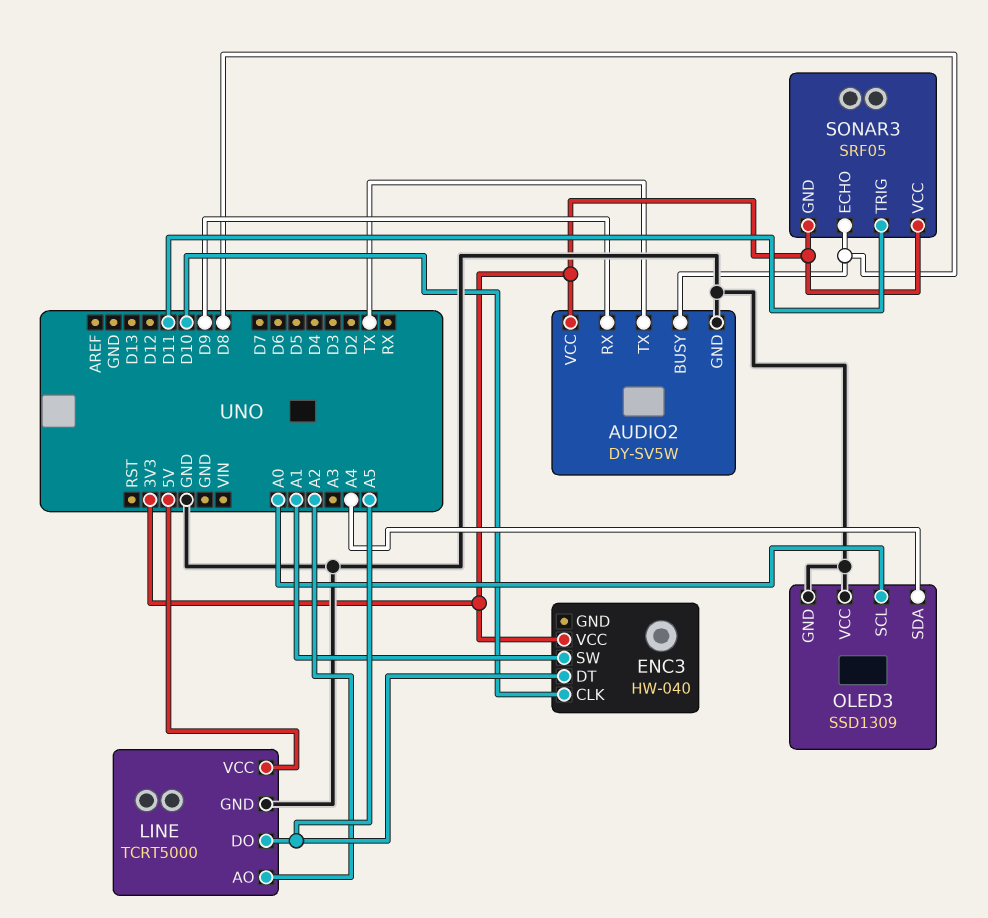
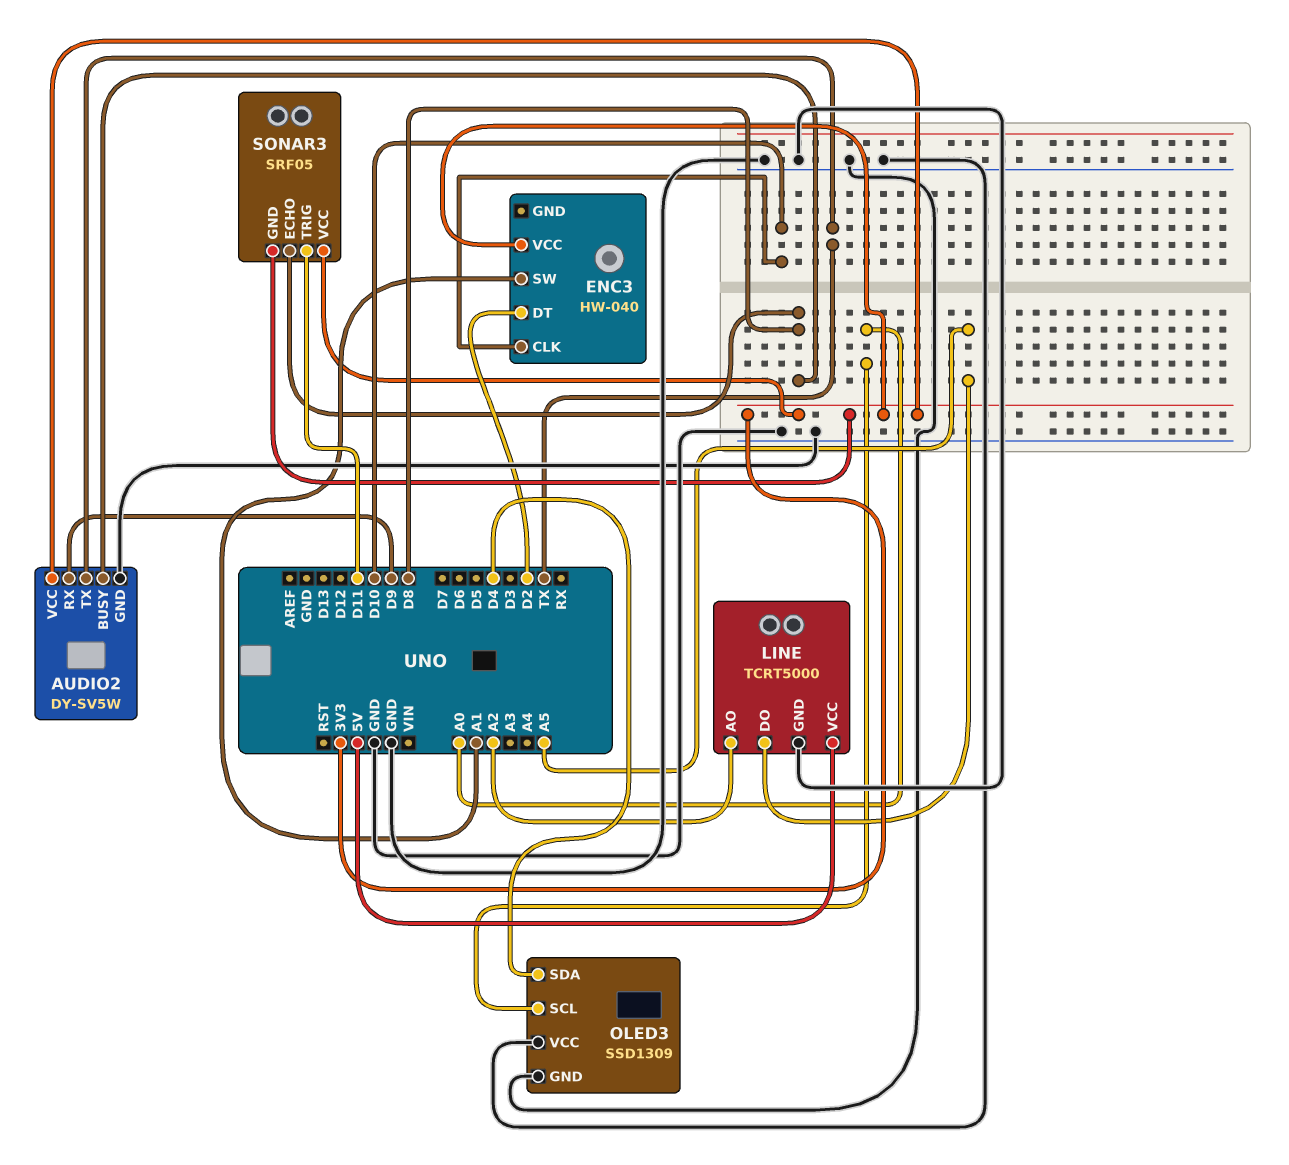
ENC3 pin DT: A5 -> D2
OLED3 pin SDA: A4 -> D4

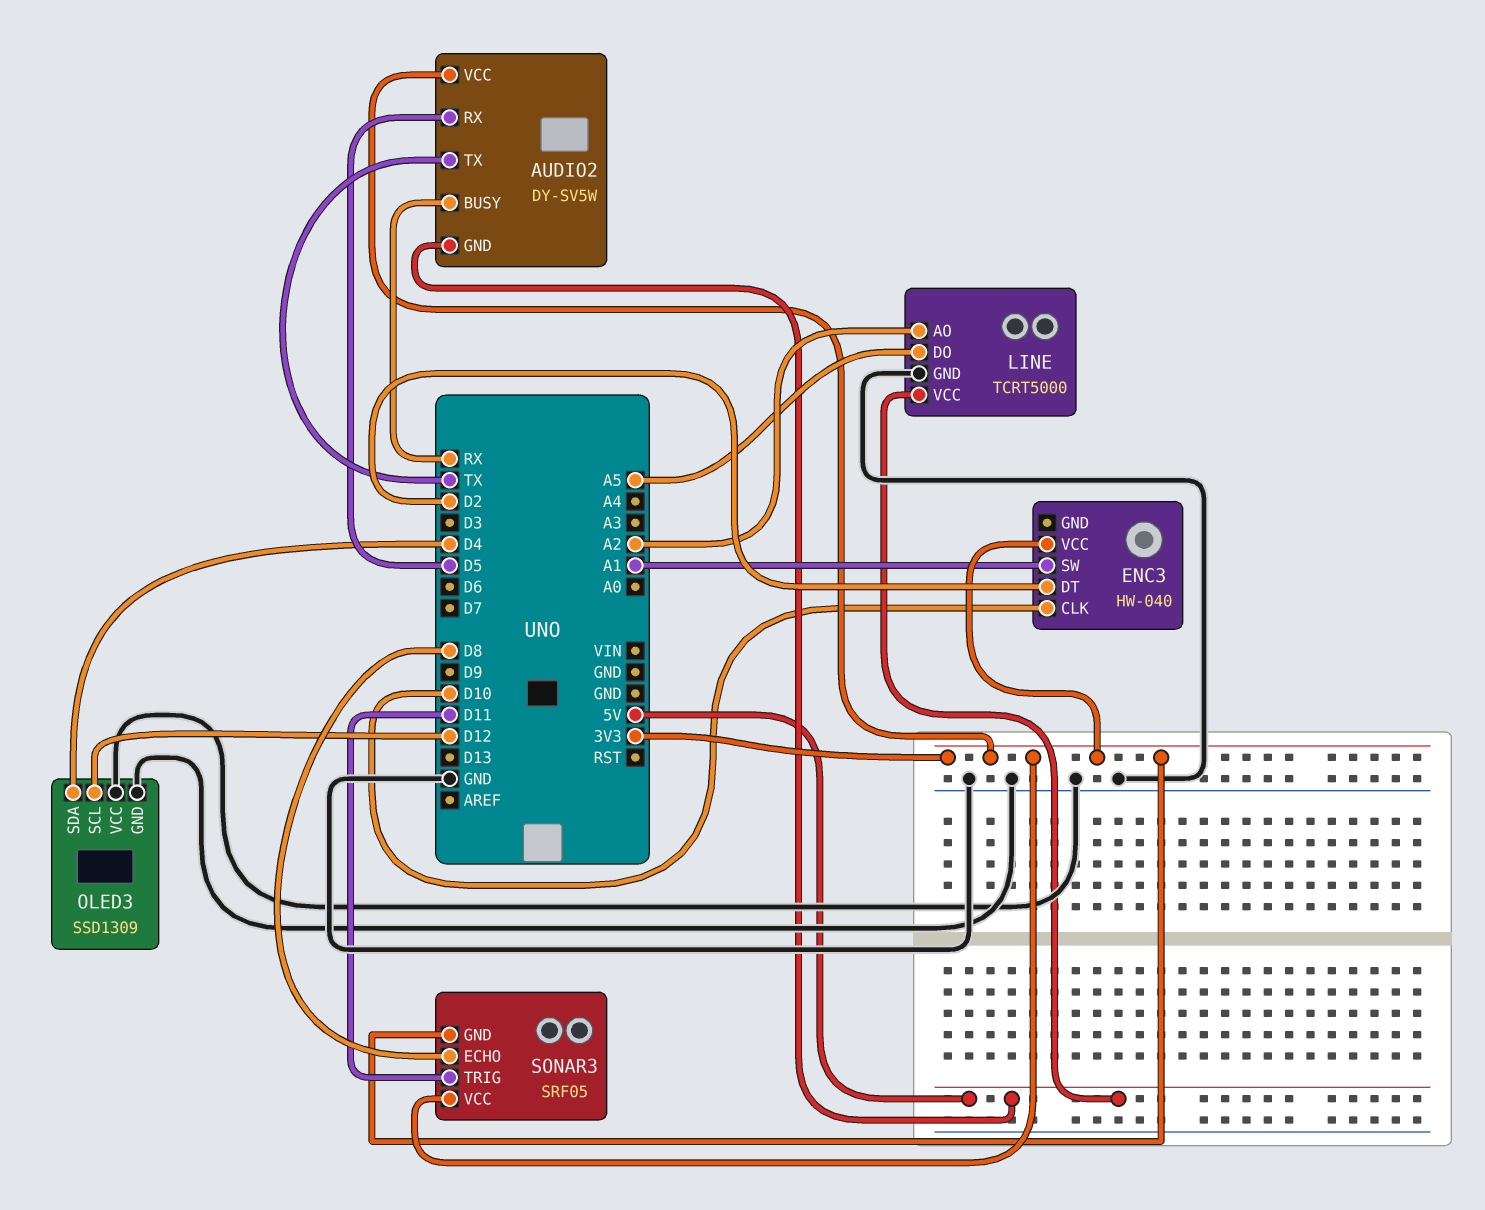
AUDIO2 pin BUSY: D8 -> RX
AUDIO2 pin GND: GND -> 5V
AUDIO2 pin RX: D9 -> D5
OLED3 pin SCL: A0 -> D12

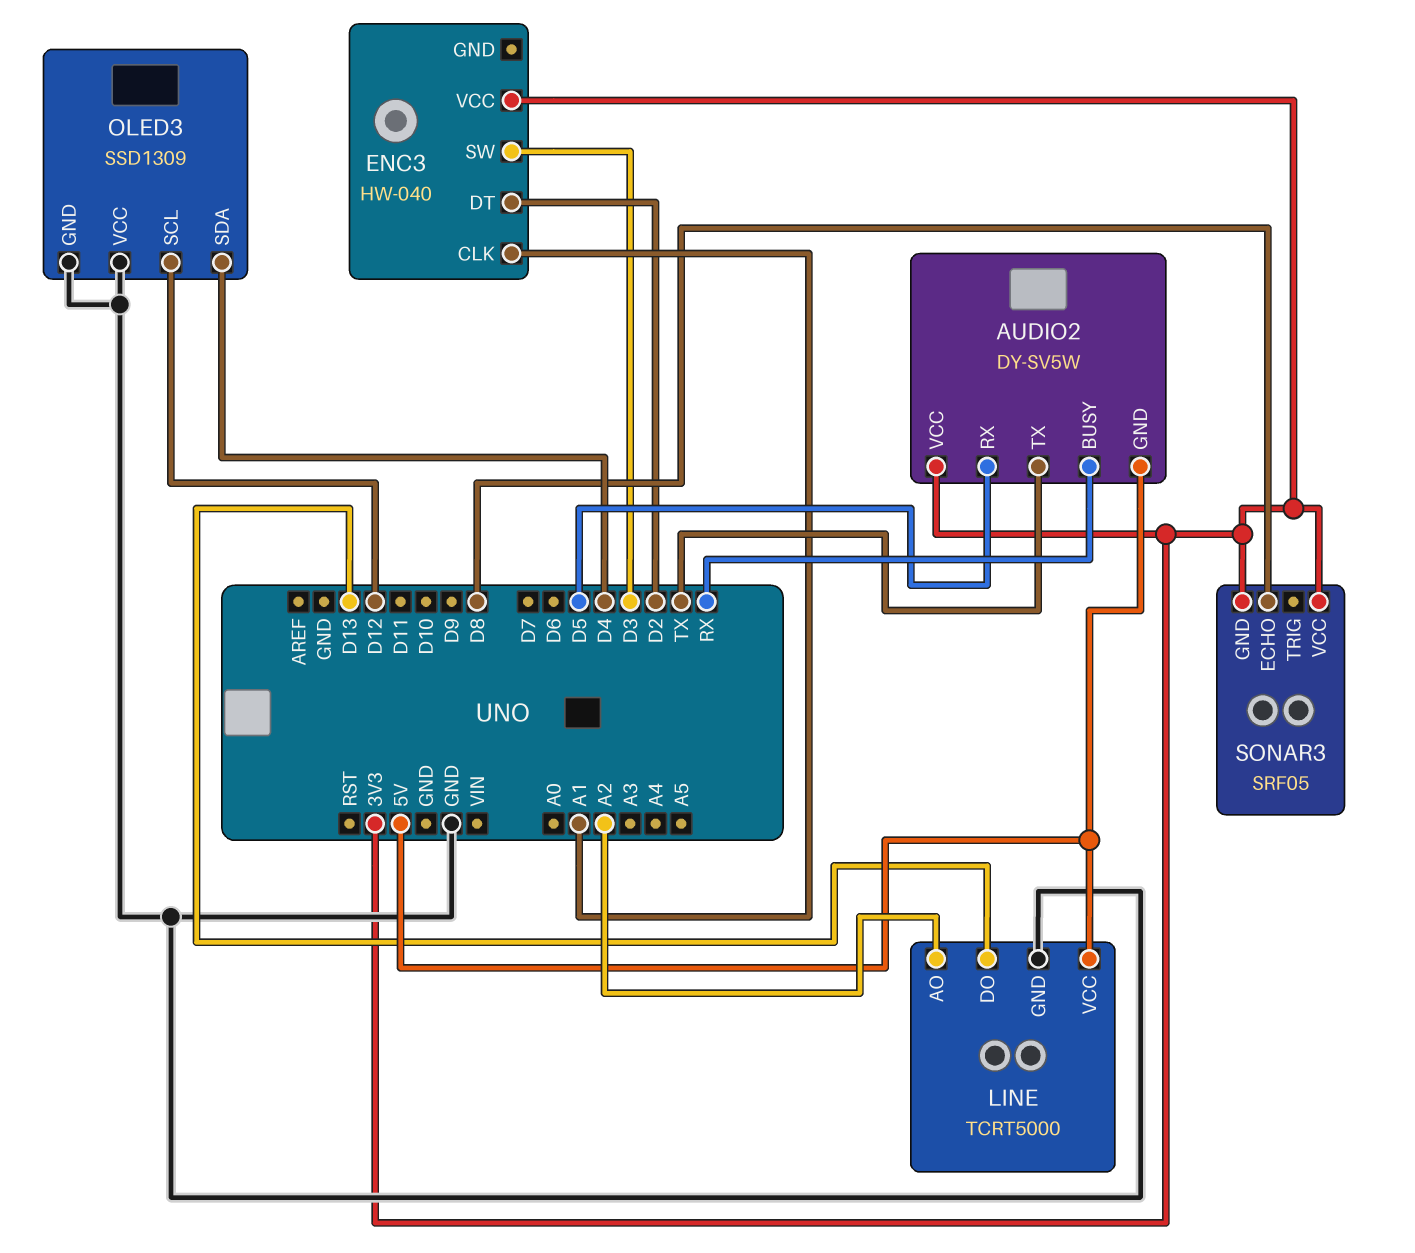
ENC3 pin CLK: D10 -> A1
ENC3 pin SW: A1 -> D3
LINE pin DO: A5 -> D13
SONAR3 pin TRIG: D11 -> none

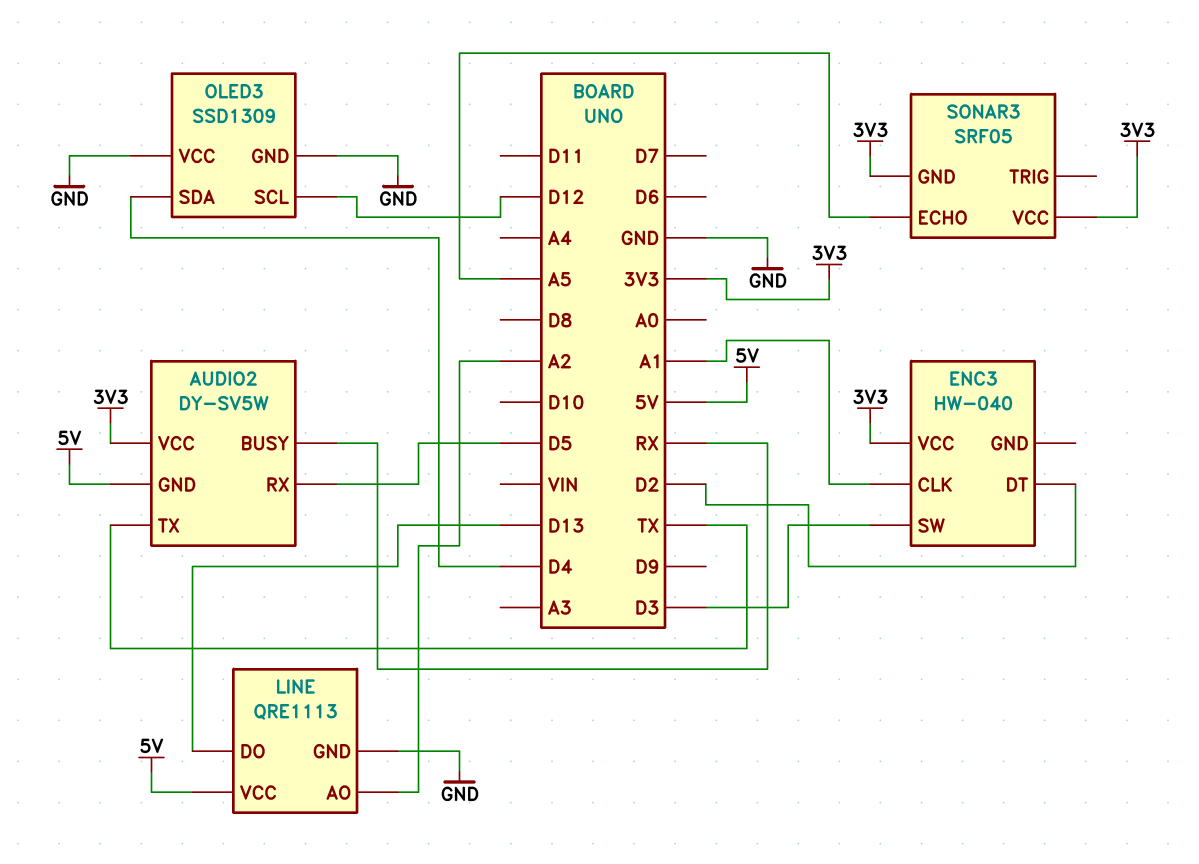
LINE: TCRT5000 -> QRE1113
SONAR3 pin ECHO: D8 -> A5

